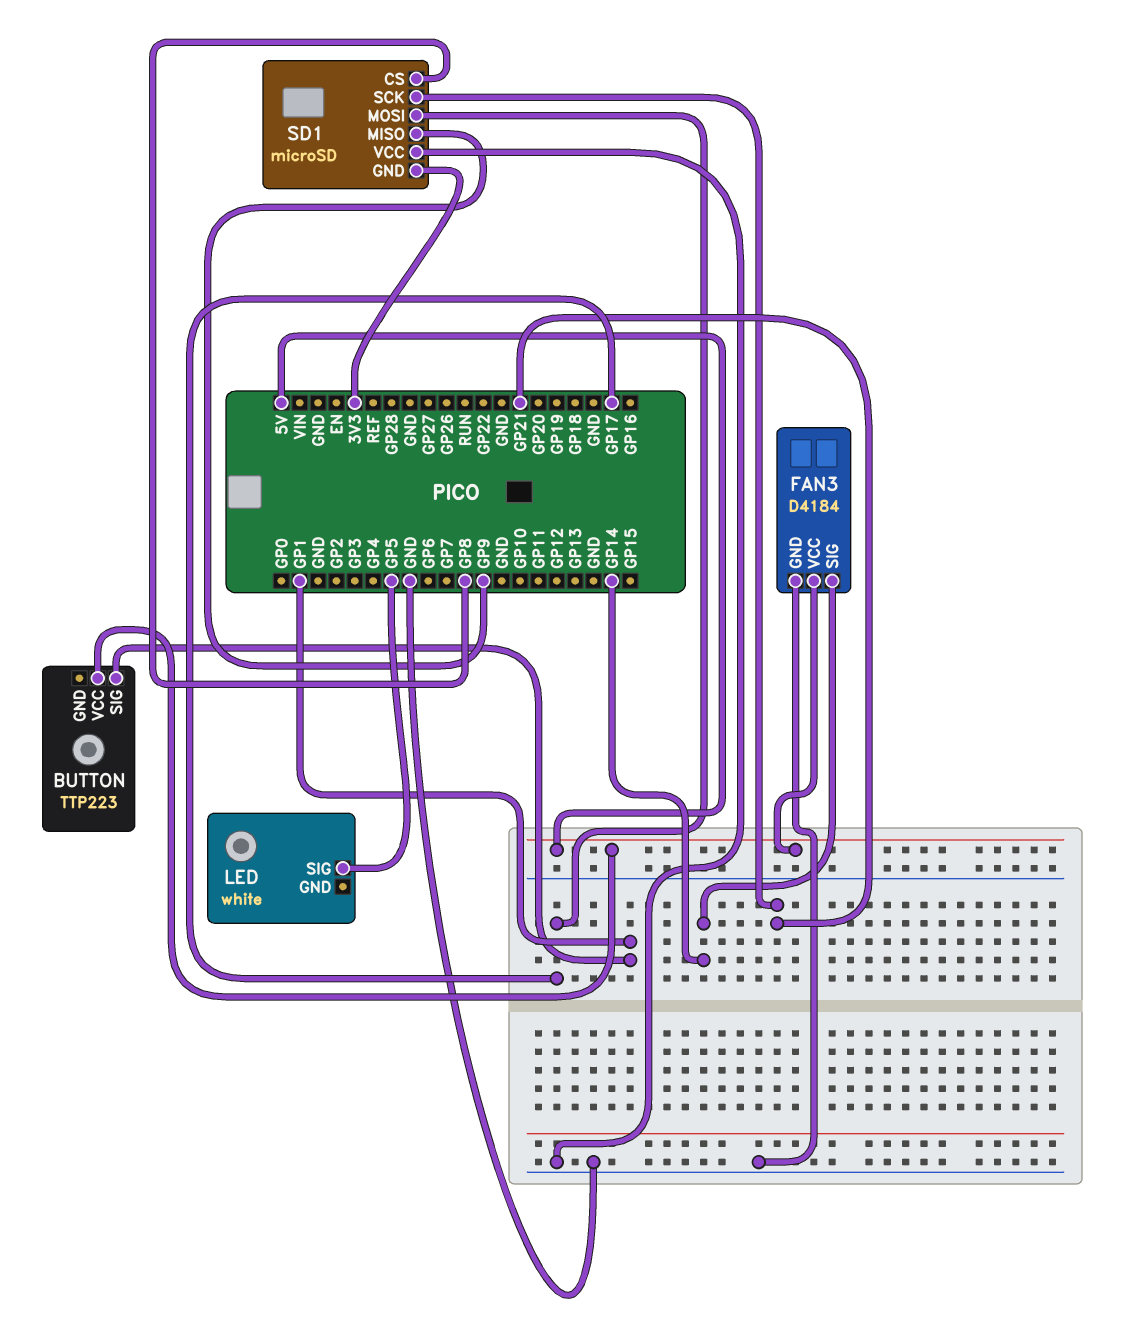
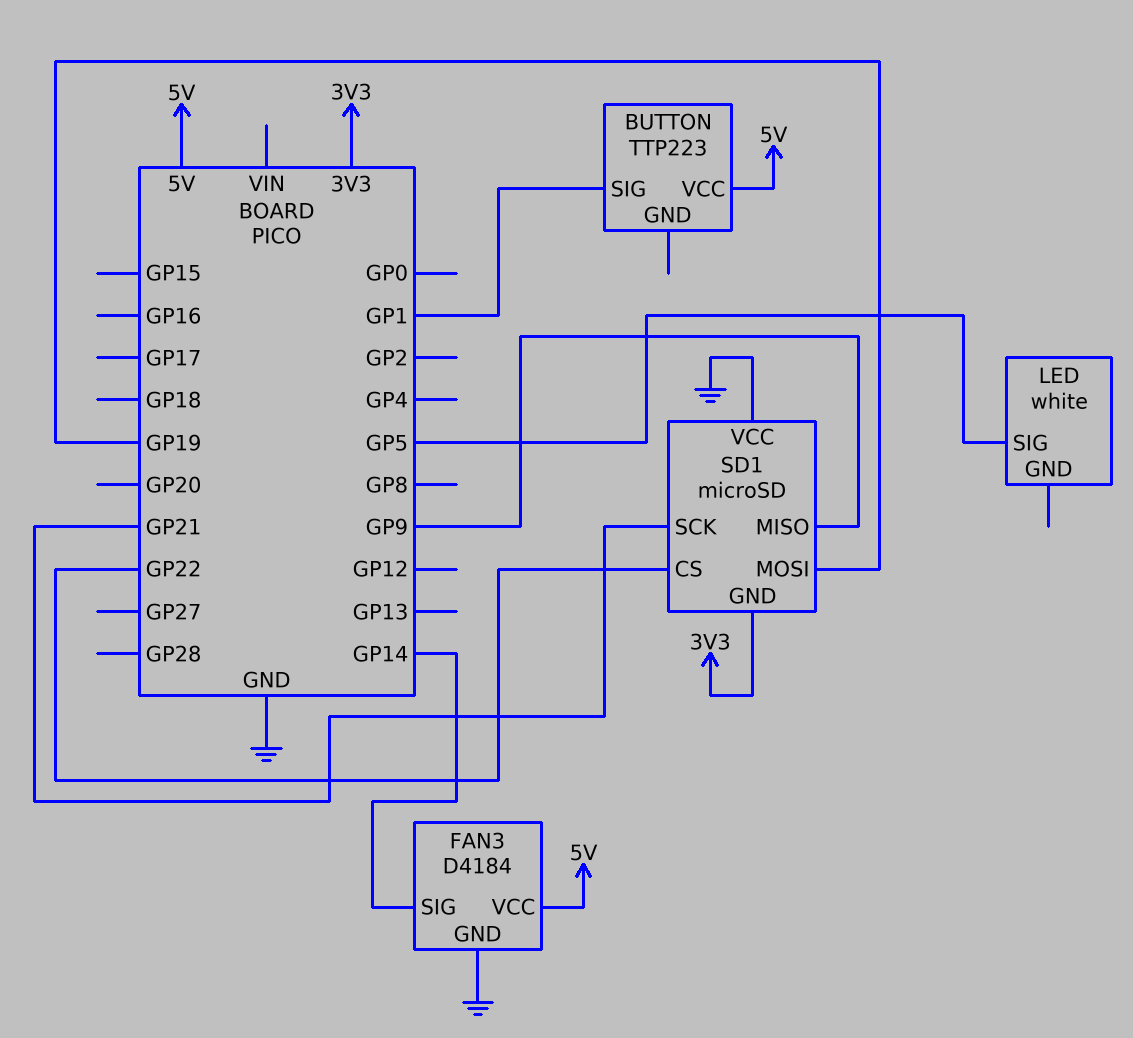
SD1 pin CS: GP8 -> GP22
SD1 pin MOSI: GP17 -> GP19

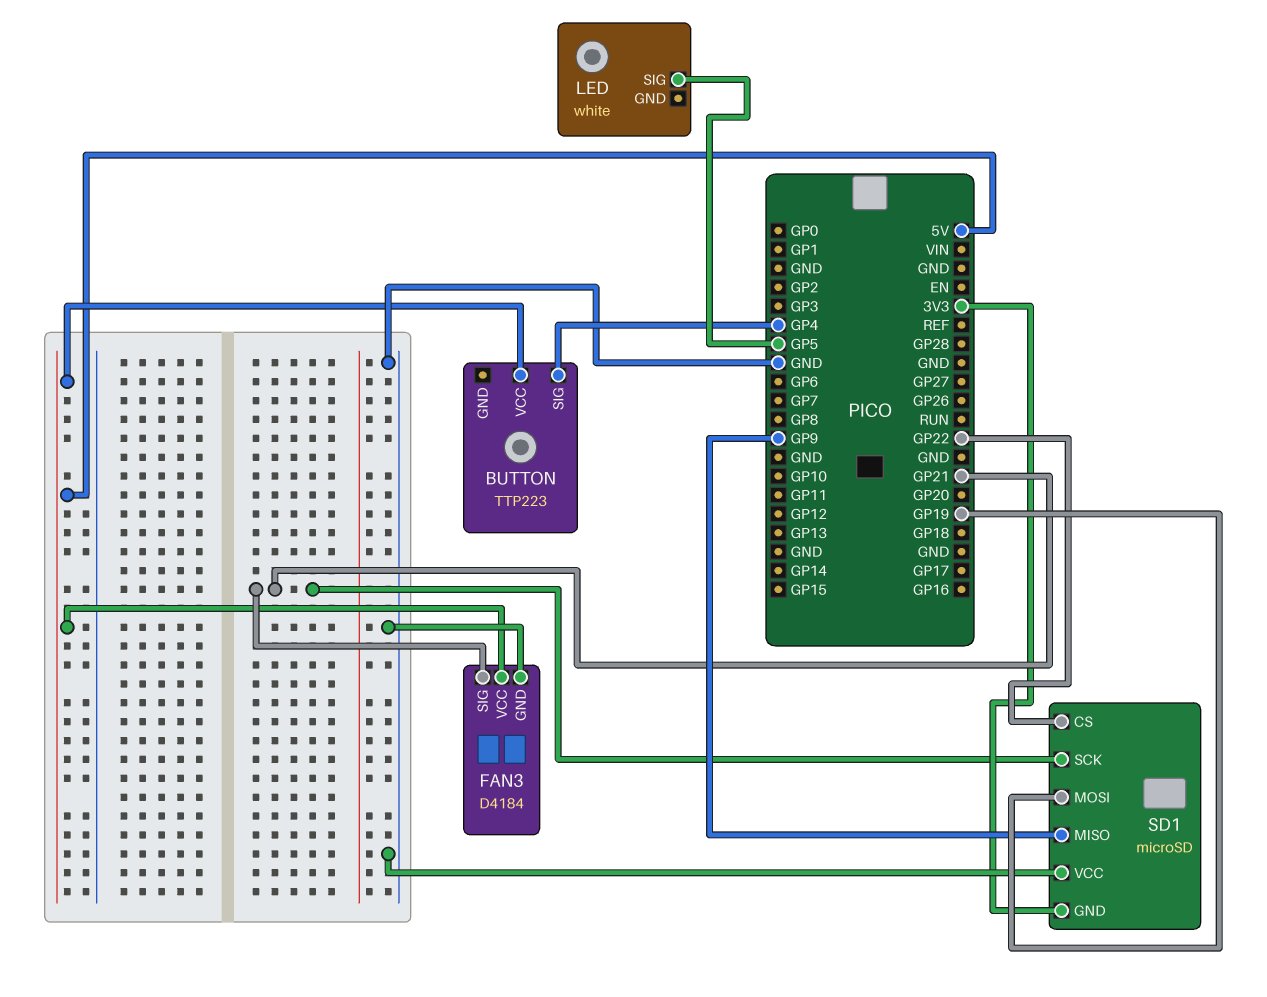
BUTTON pin SIG: GP1 -> GP4
FAN3 pin SIG: GP14 -> GP21

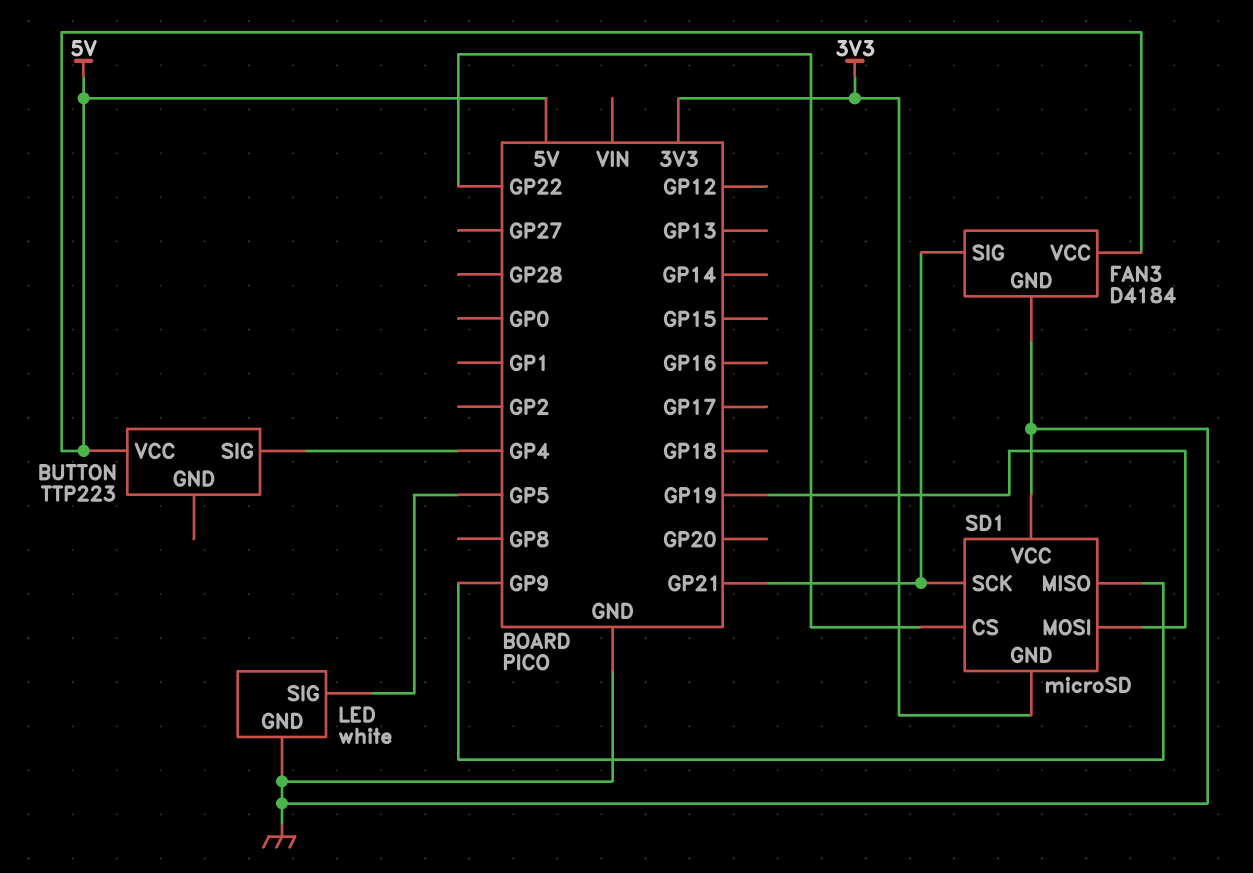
LED pin GND: none -> GND

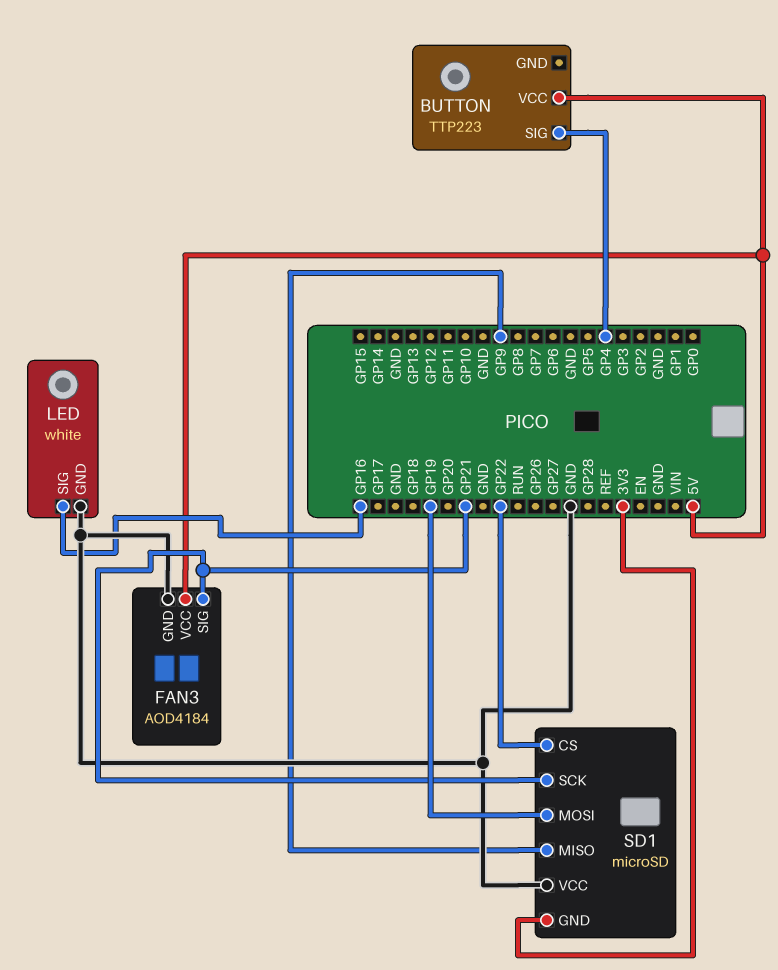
FAN3: D4184 -> AOD4184
LED pin SIG: GP5 -> GP16

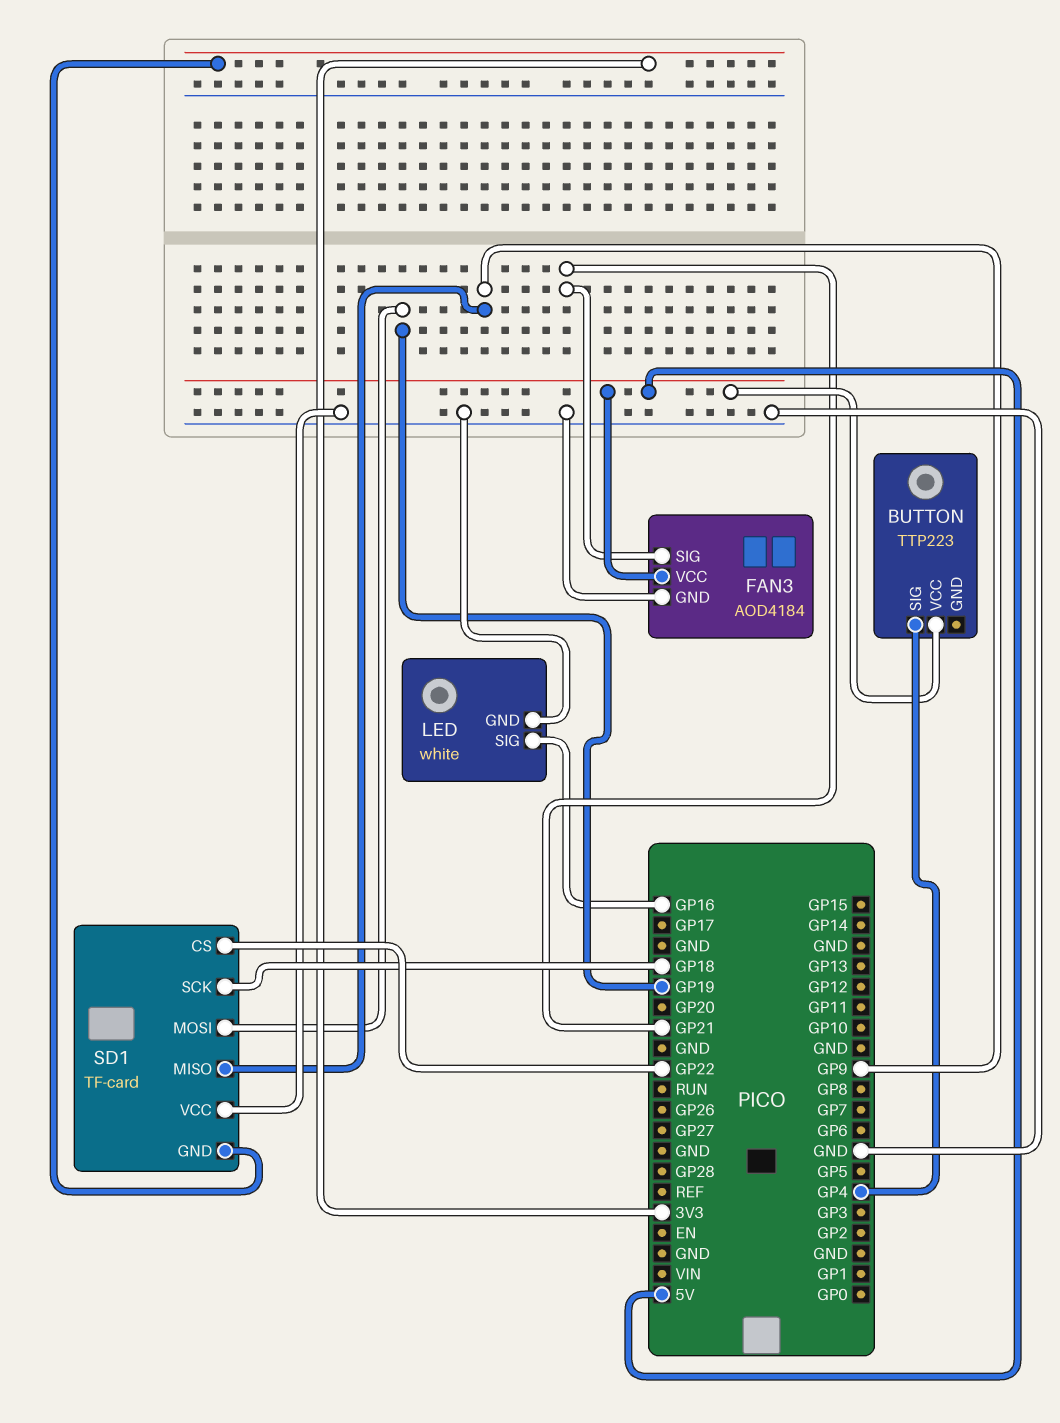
SD1: microSD -> TF-card
SD1 pin SCK: GP21 -> GP18

